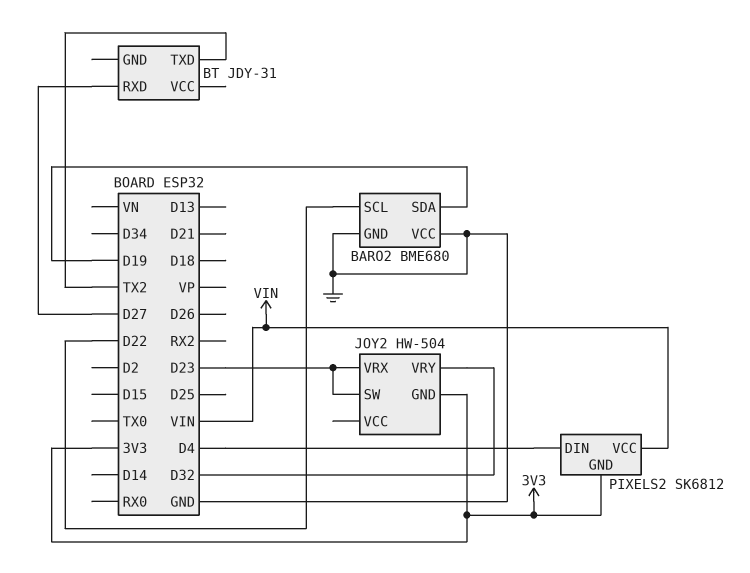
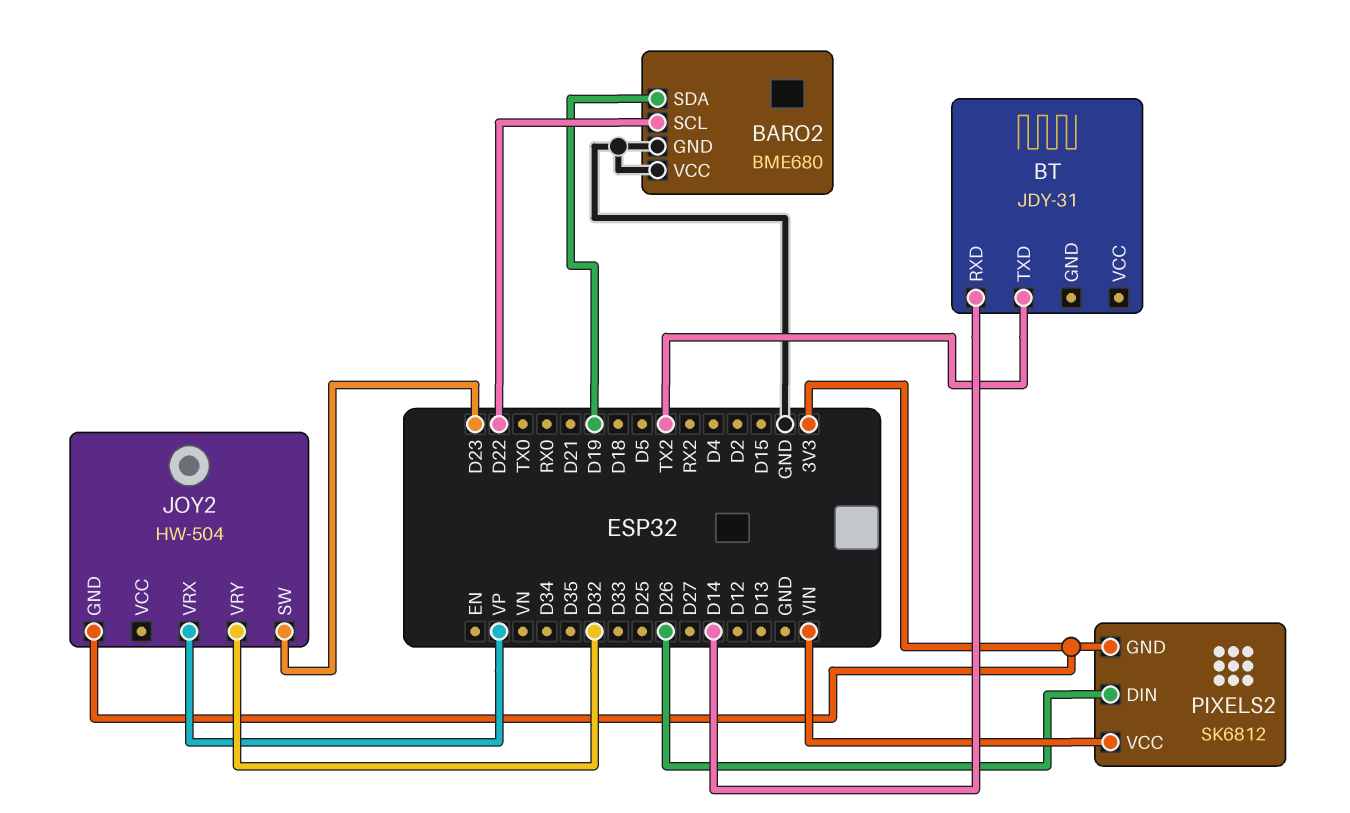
BT pin RXD: D27 -> D14
JOY2 pin VRX: D23 -> VP
PIXELS2 pin DIN: D4 -> D26

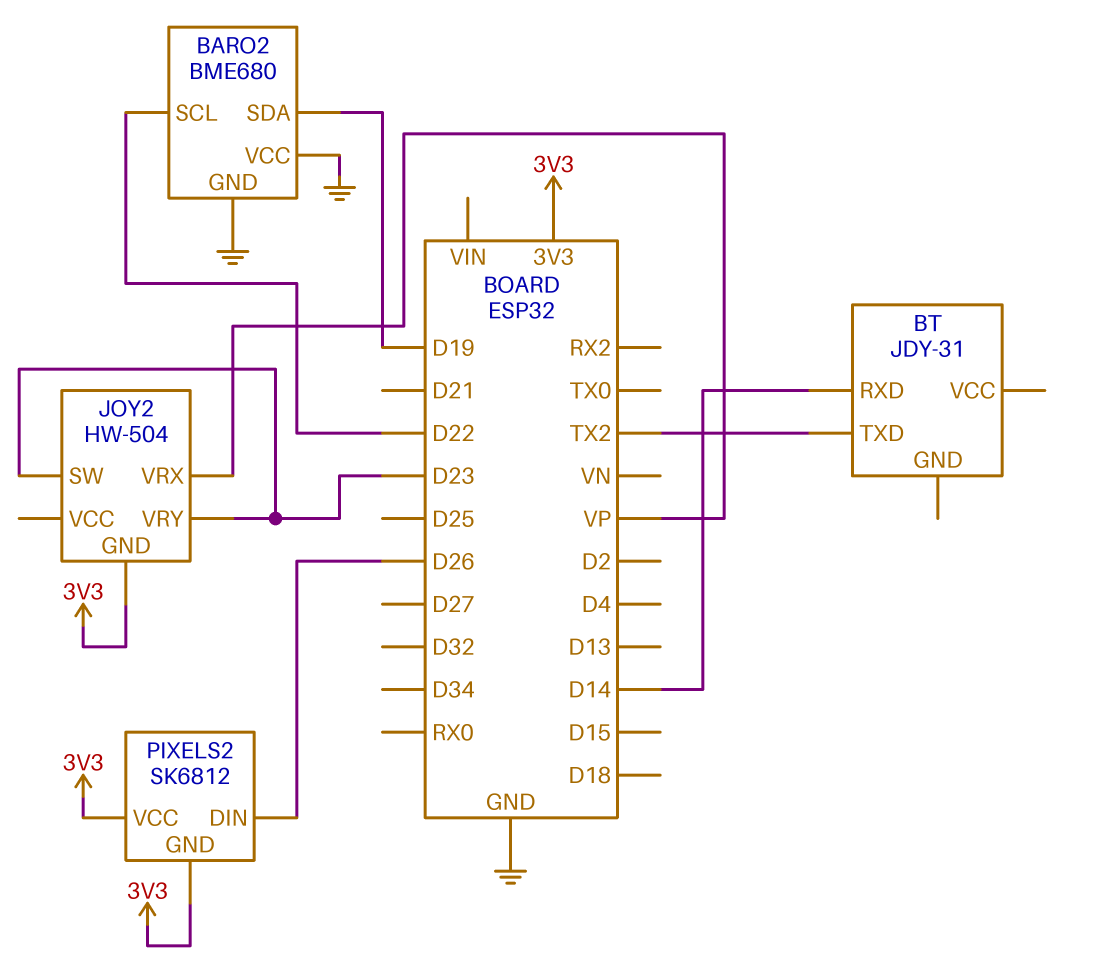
JOY2 pin VRY: D32 -> D23
PIXELS2 pin VCC: VIN -> 3V3

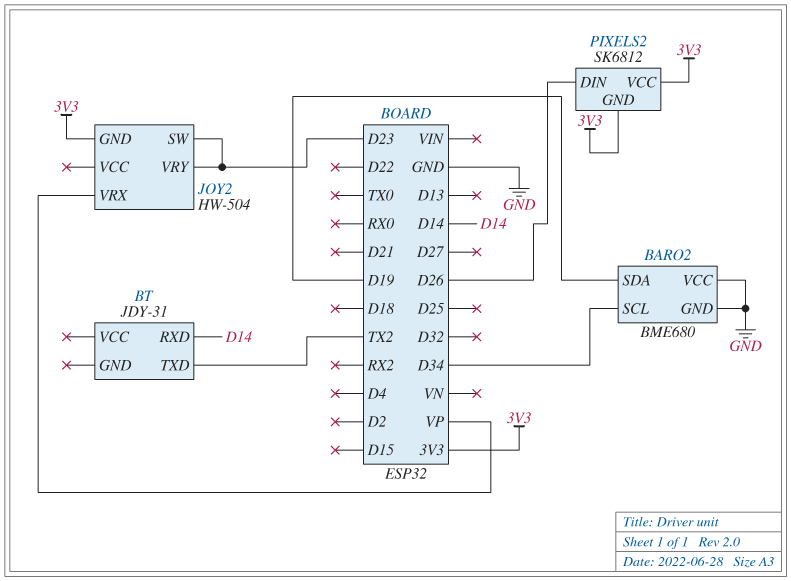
BARO2 pin SCL: D22 -> D34

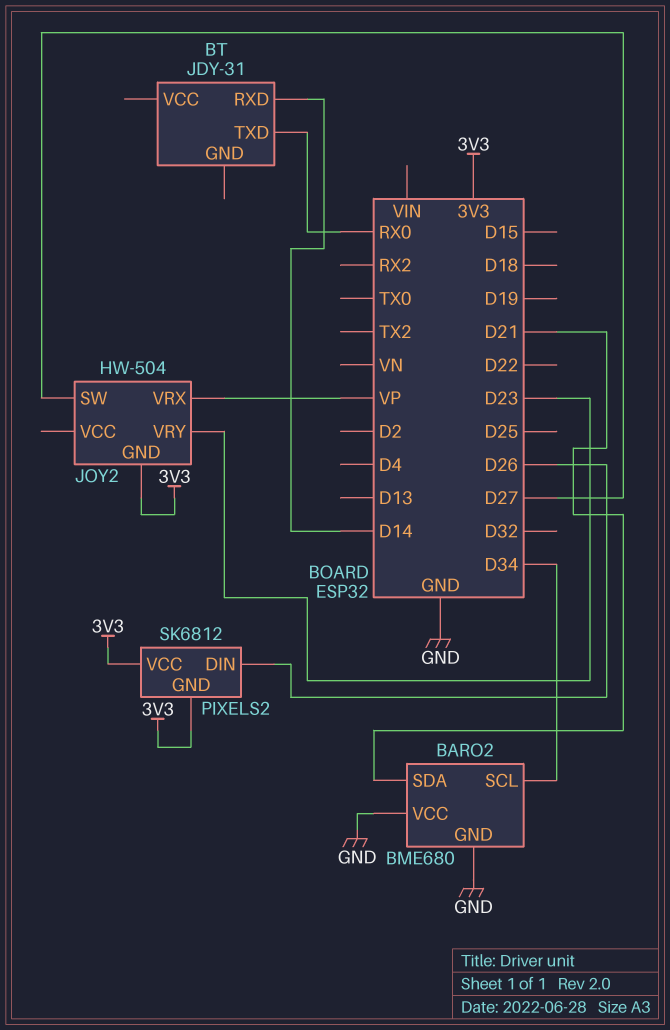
BARO2 pin SDA: D19 -> D21
BT pin TXD: TX2 -> RX0
JOY2 pin SW: D23 -> D27

